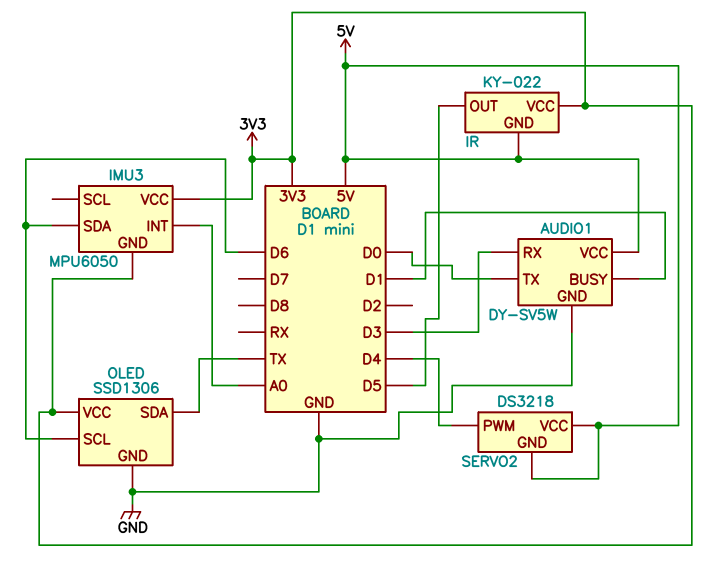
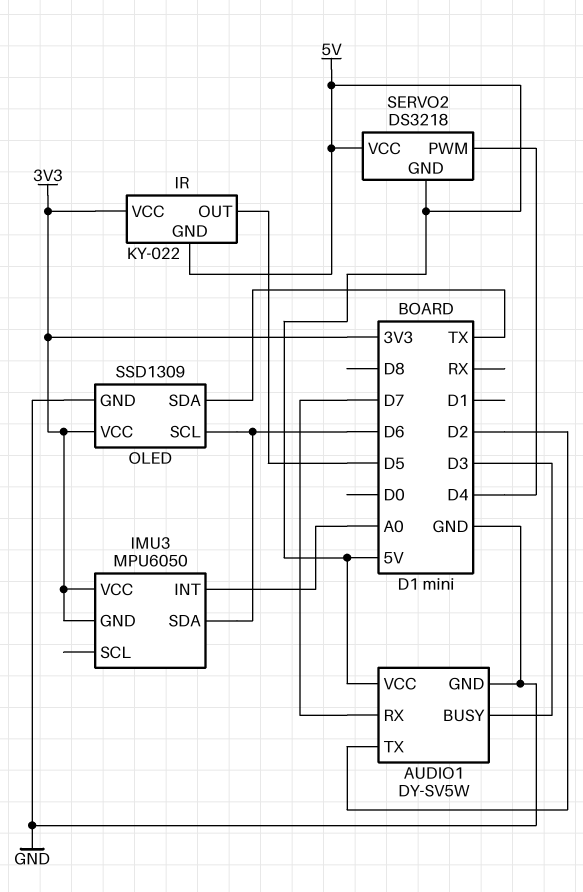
AUDIO1 pin BUSY: D1 -> D3
AUDIO1 pin RX: D3 -> D7
AUDIO1 pin TX: D0 -> D2
OLED: SSD1306 -> SSD1309

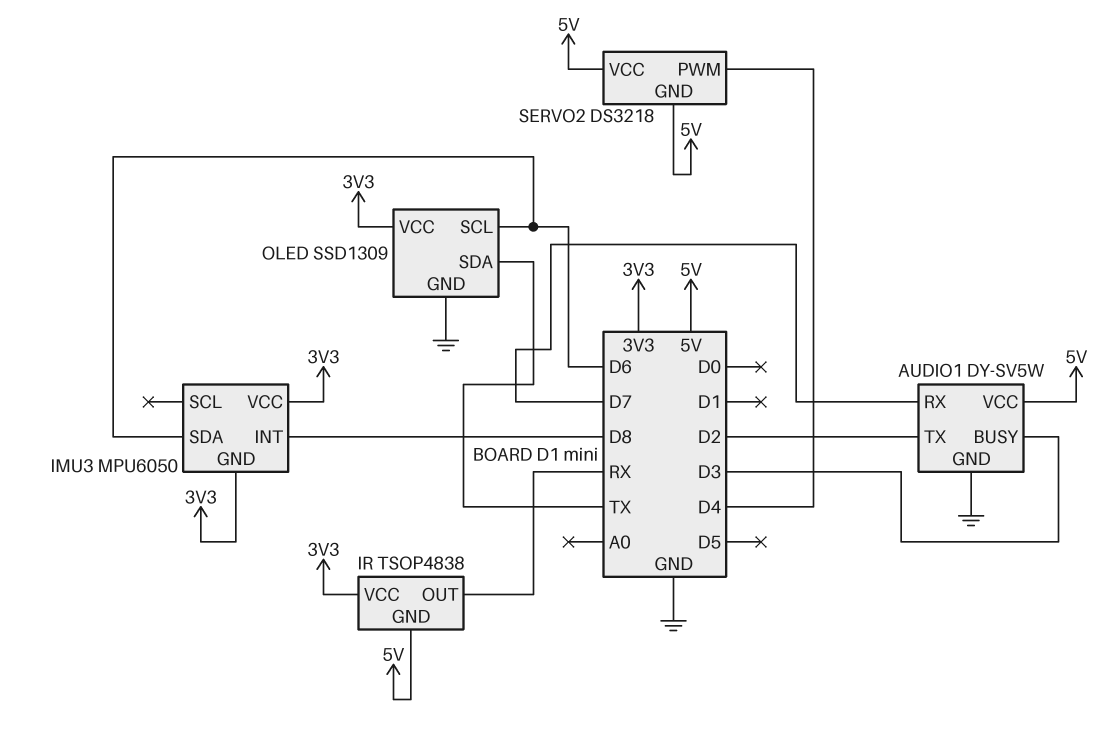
IMU3 pin INT: A0 -> D8
IR: KY-022 -> TSOP4838
IR pin OUT: D5 -> RX

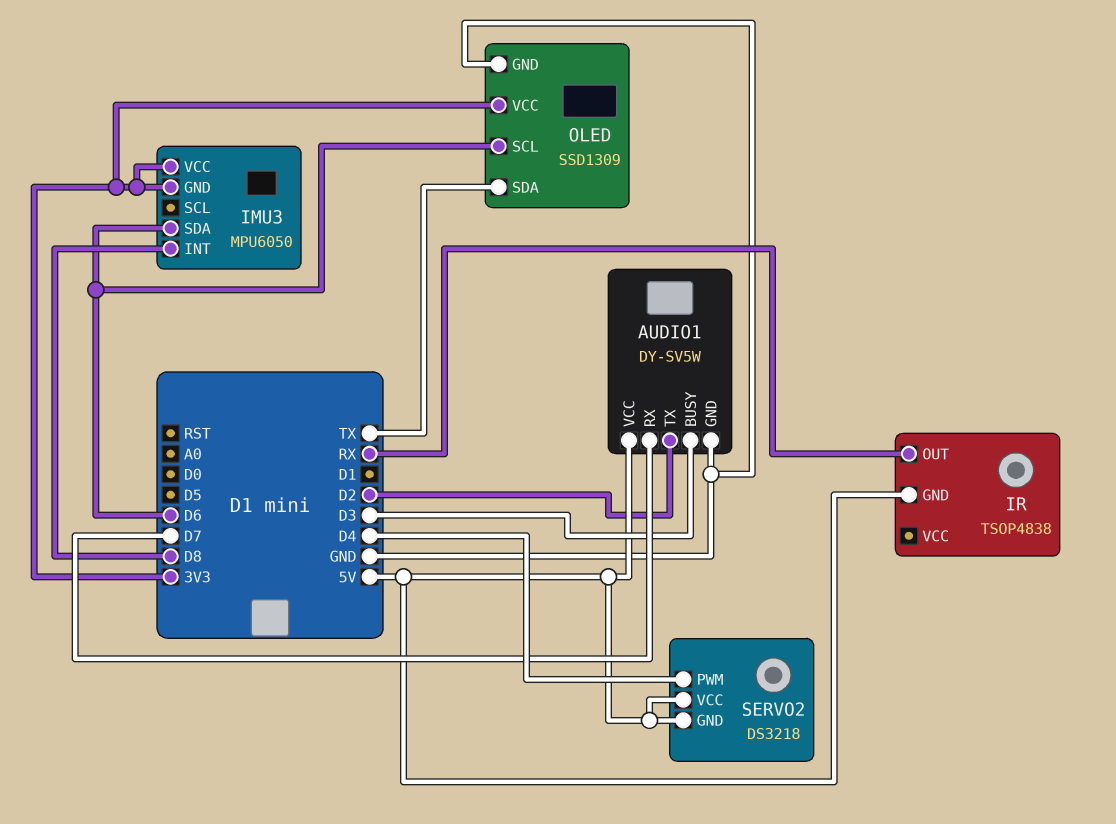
IR pin VCC: 3V3 -> none

